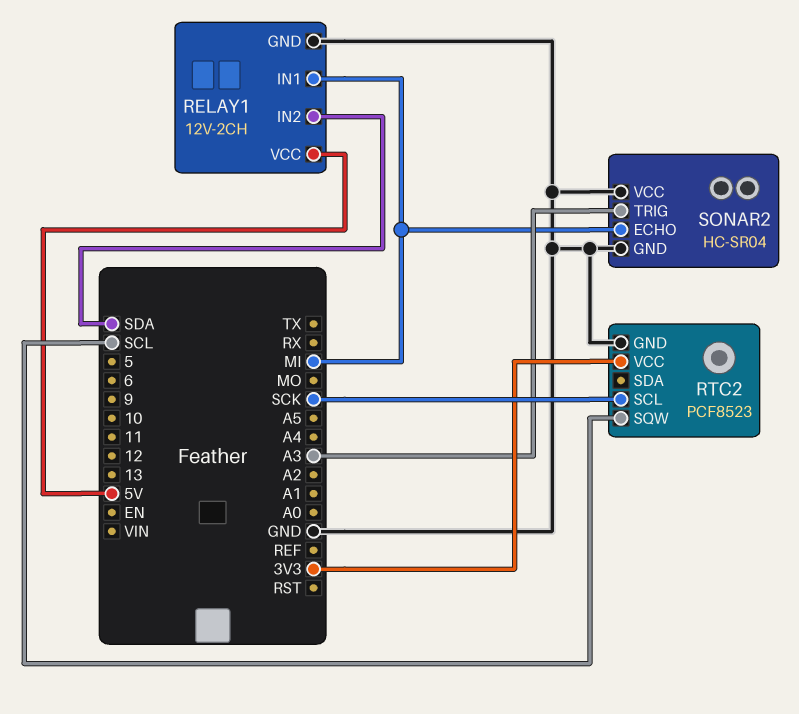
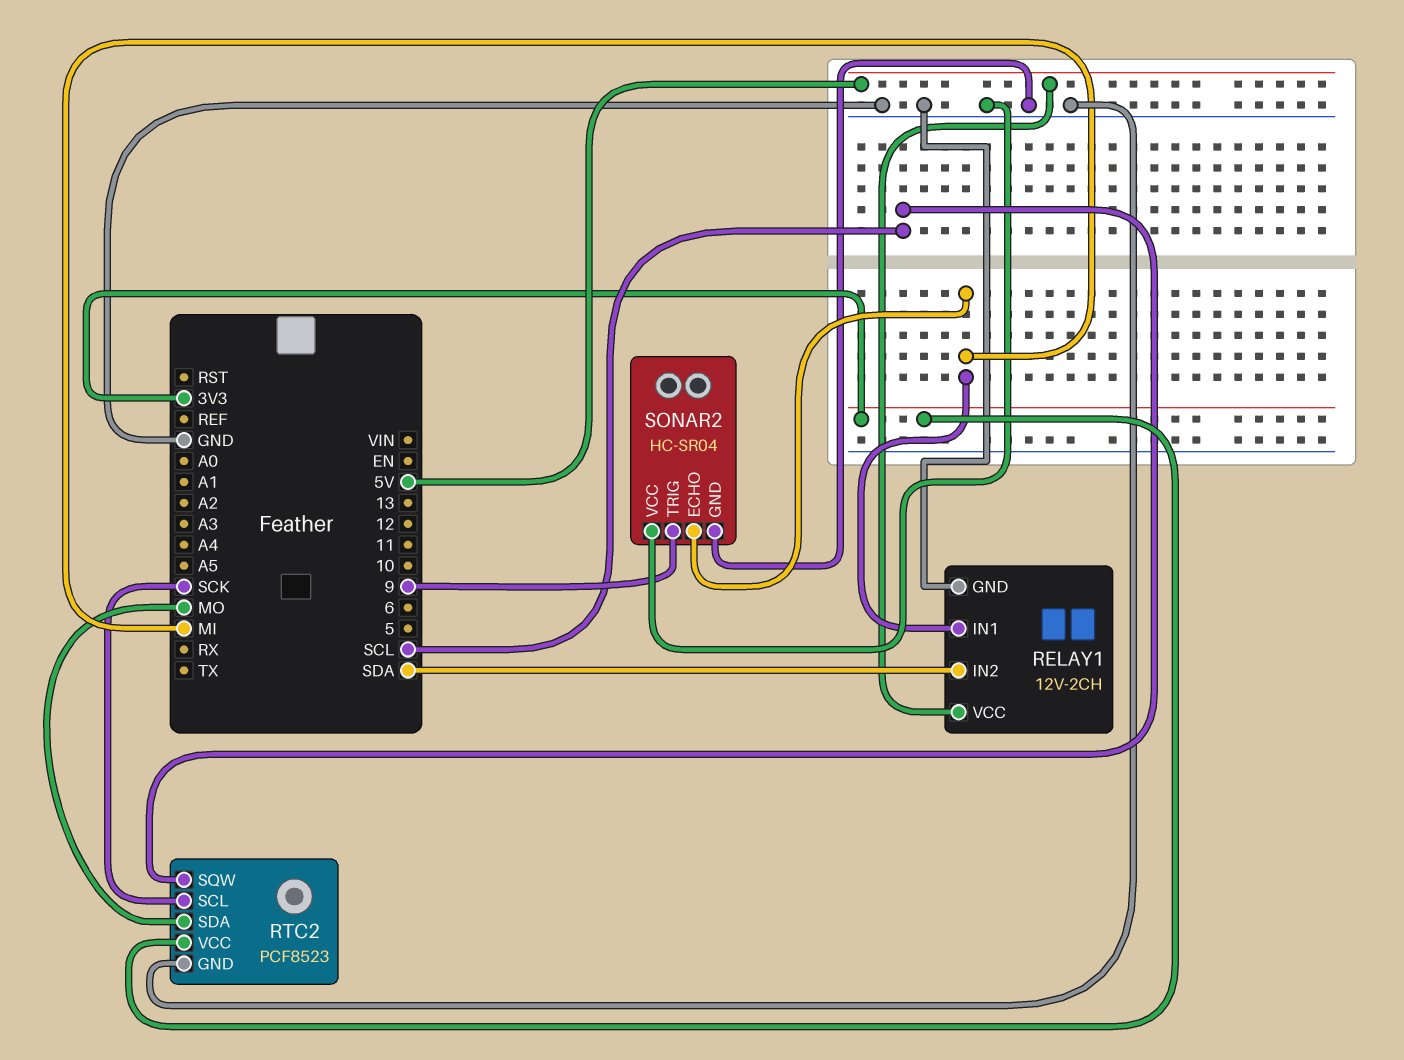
RTC2 pin SDA: none -> MO
SONAR2 pin TRIG: A3 -> 9

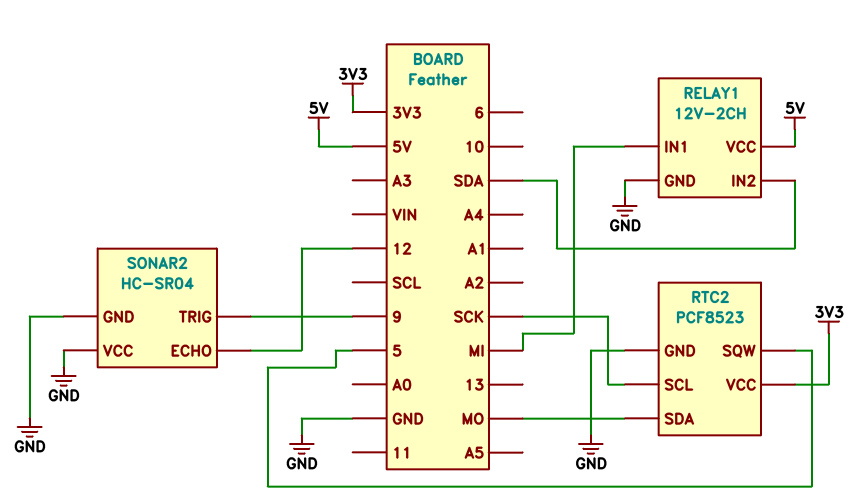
RTC2 pin SQW: SCL -> 5
SONAR2 pin ECHO: MI -> 12

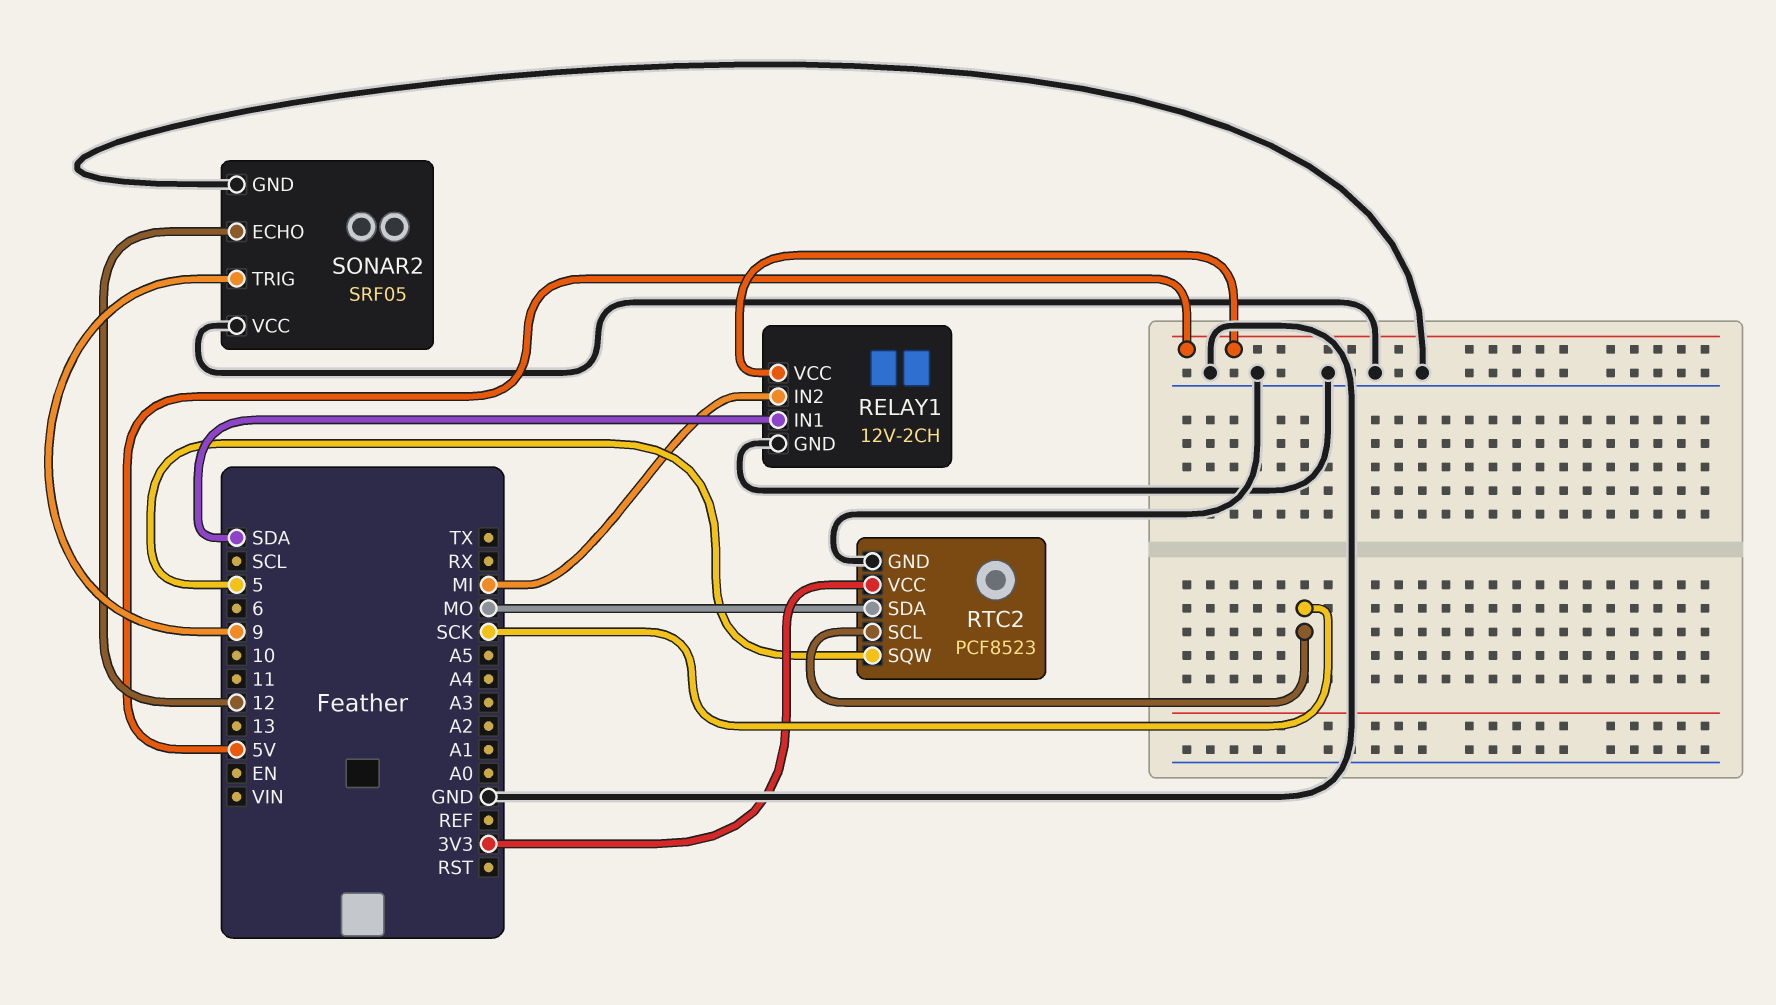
RELAY1 pin IN1: MI -> SDA
RELAY1 pin IN2: SDA -> MI
SONAR2: HC-SR04 -> SRF05

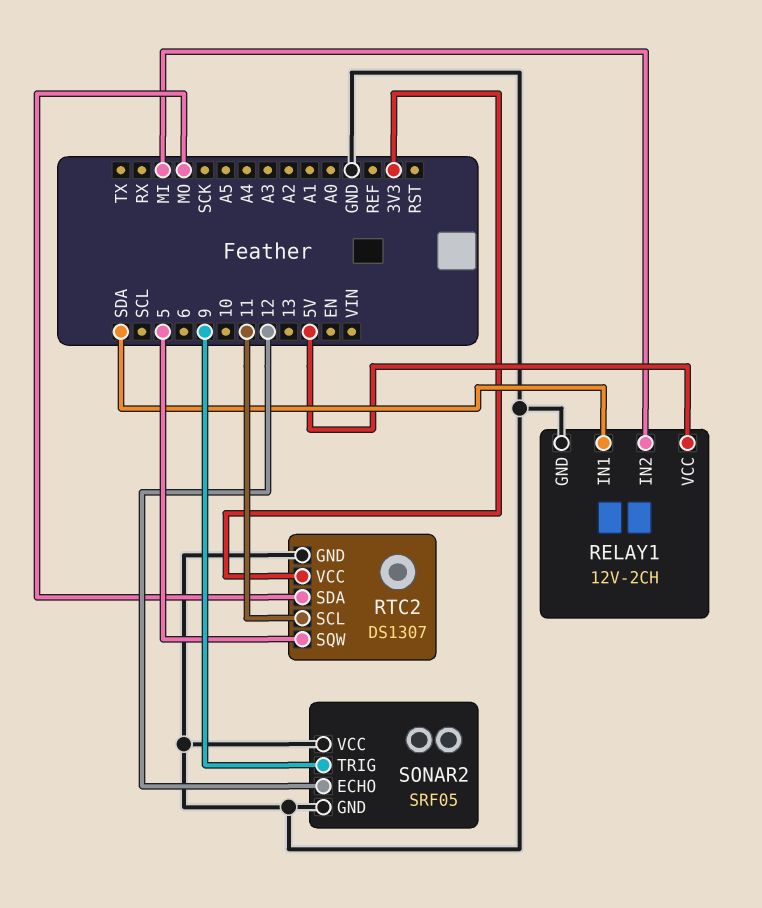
RTC2: PCF8523 -> DS1307
RTC2 pin SCL: SCK -> 11

